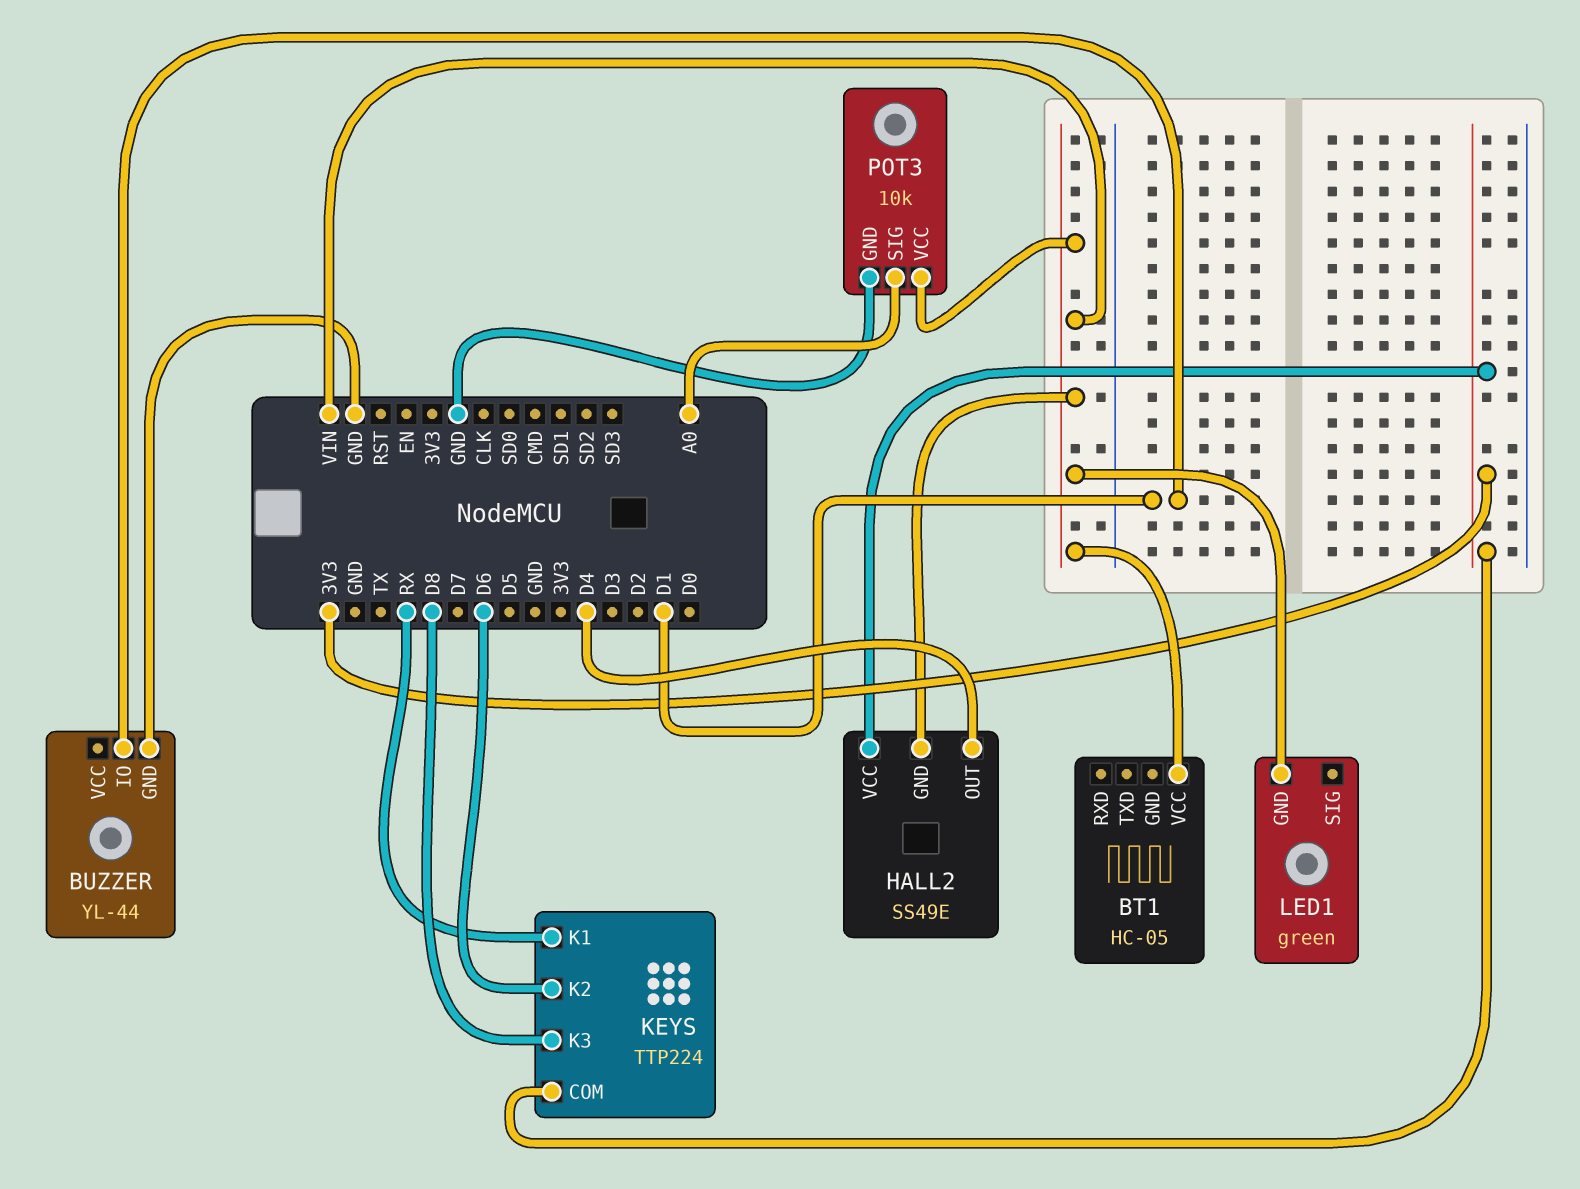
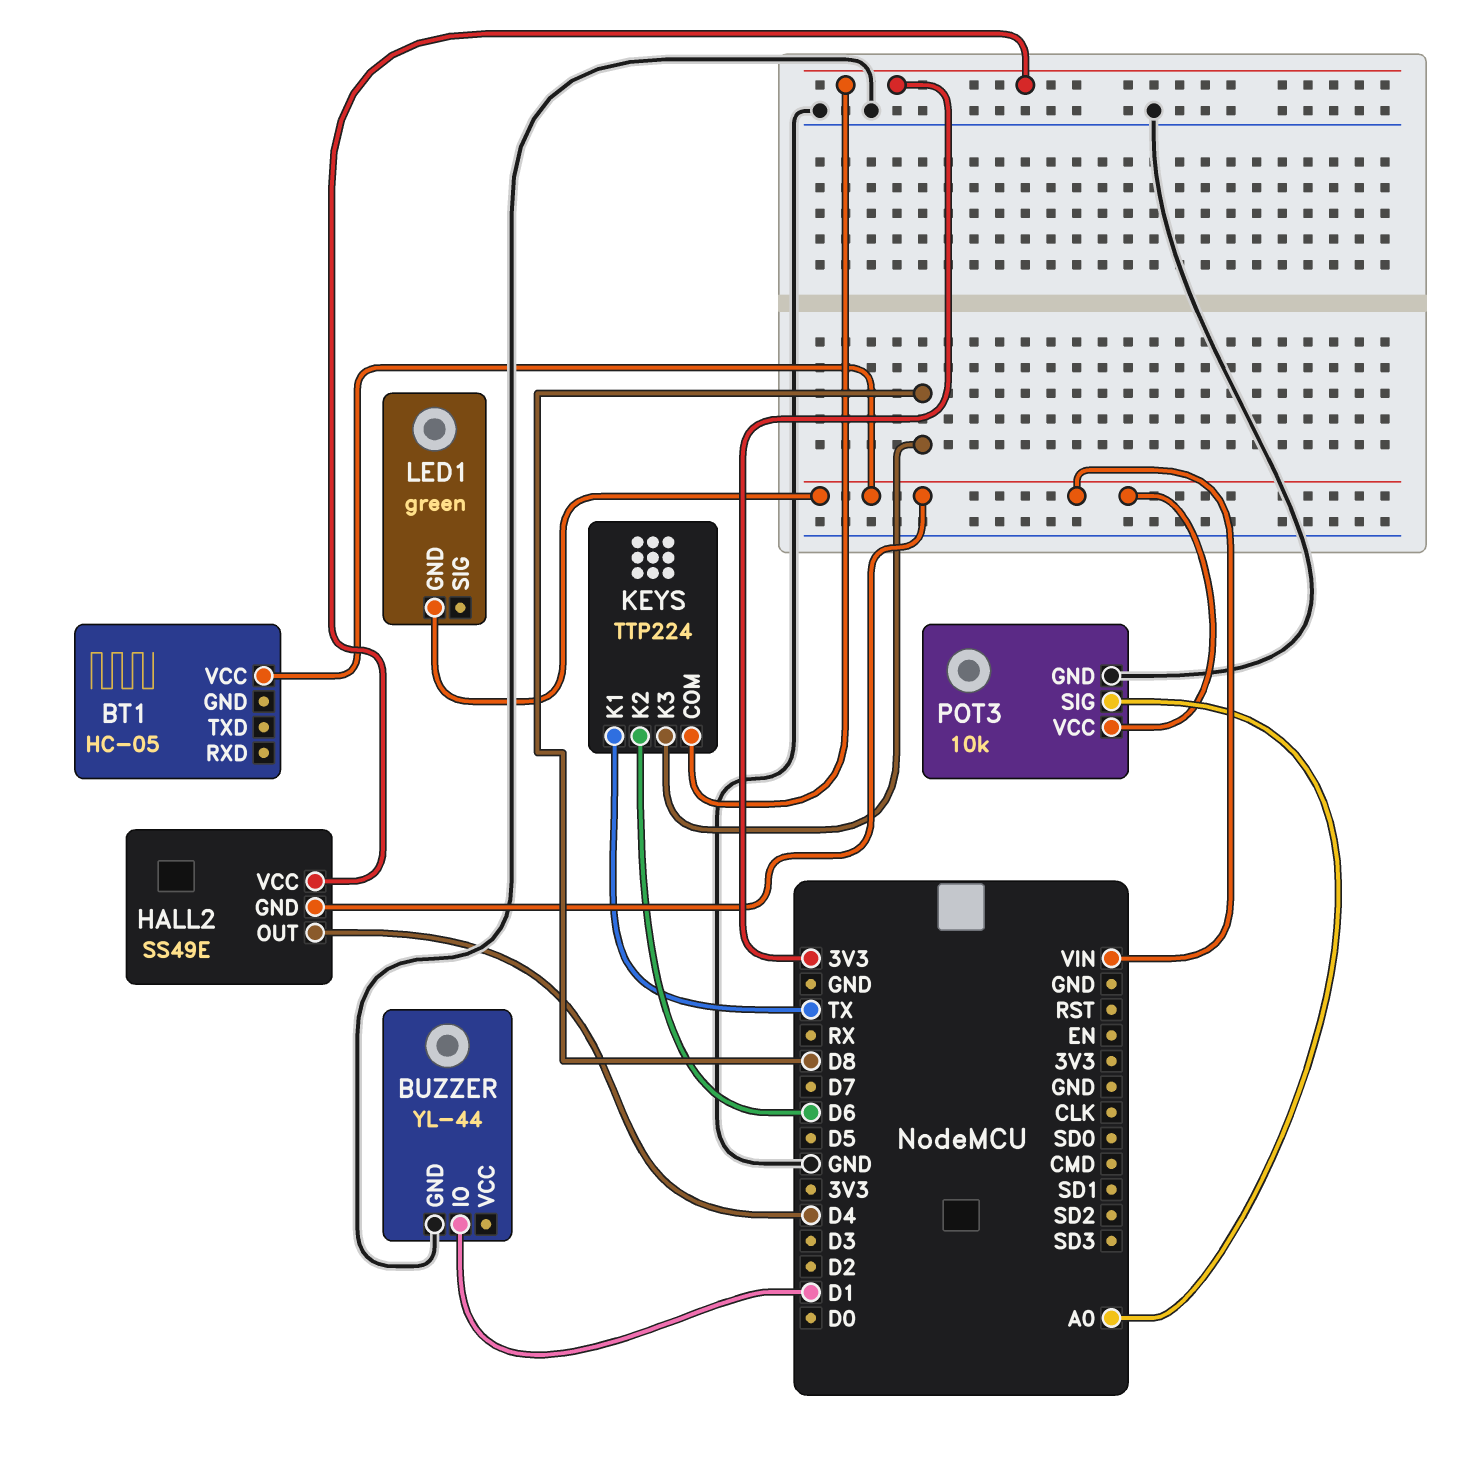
KEYS pin K1: RX -> TX

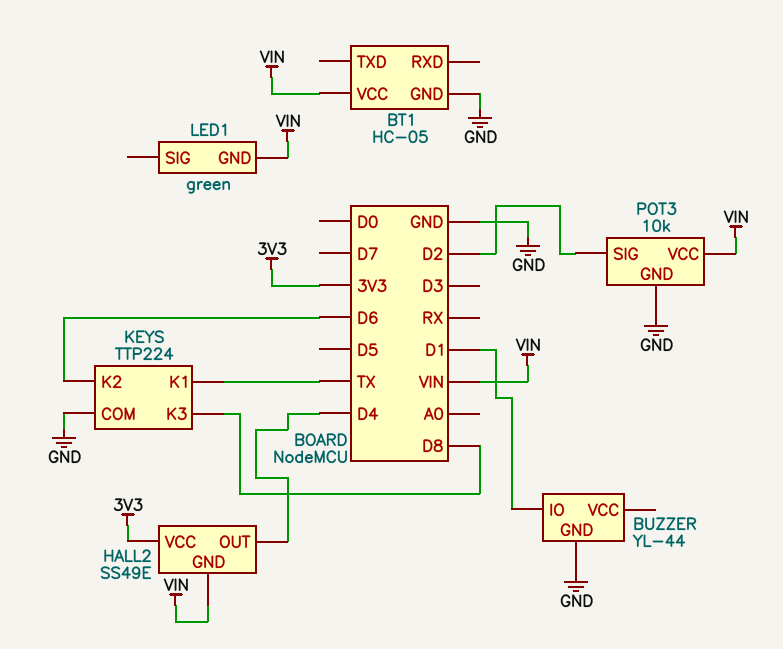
BT1 pin GND: none -> GND
KEYS pin COM: 3V3 -> GND
POT3 pin SIG: A0 -> D2

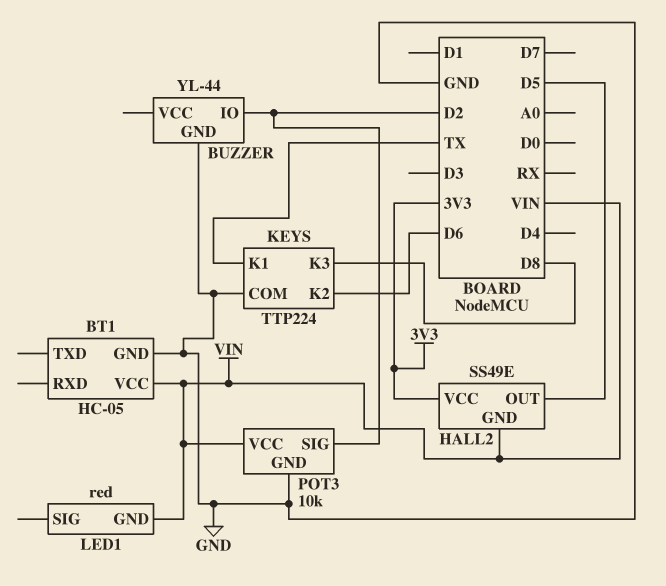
BUZZER pin IO: D1 -> D2
HALL2 pin OUT: D4 -> D5
LED1: green -> red

